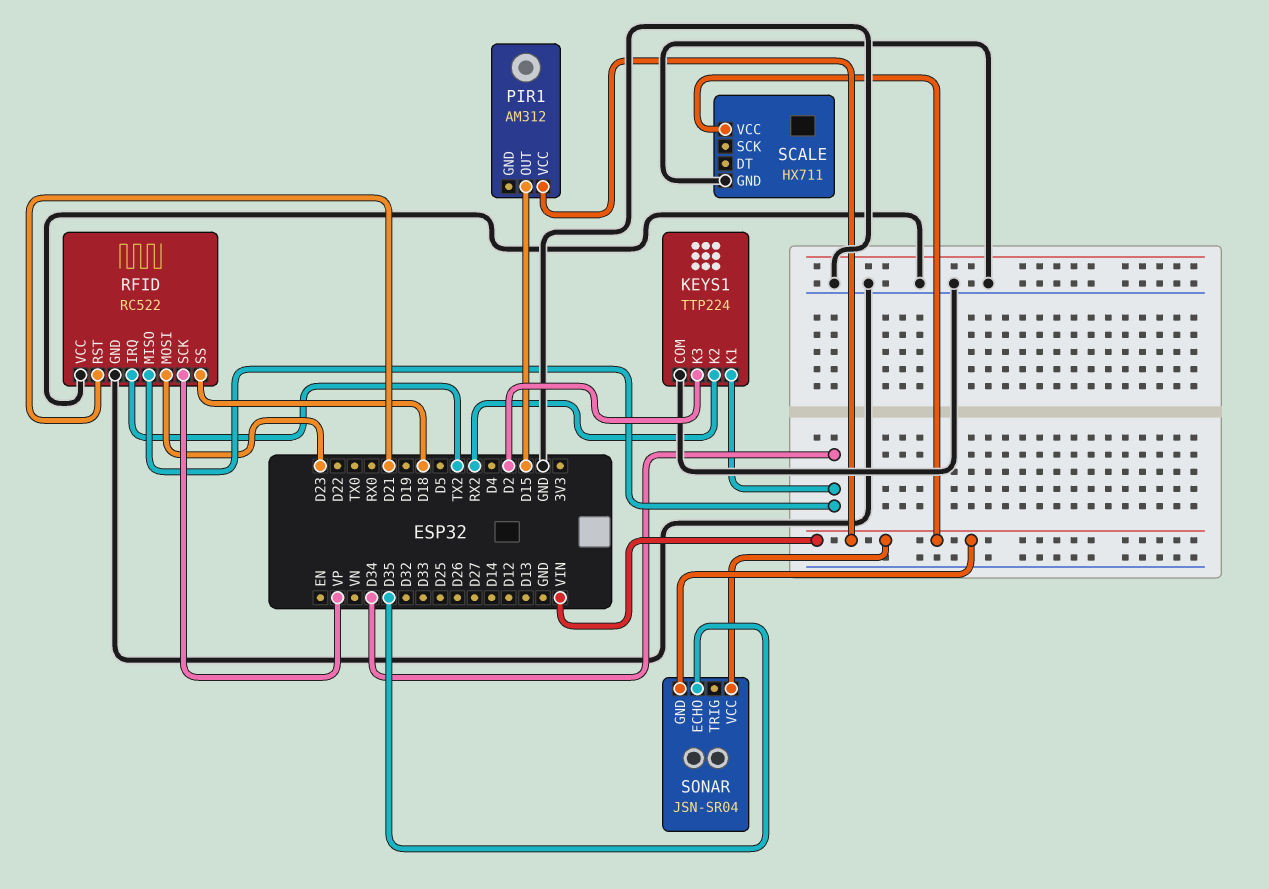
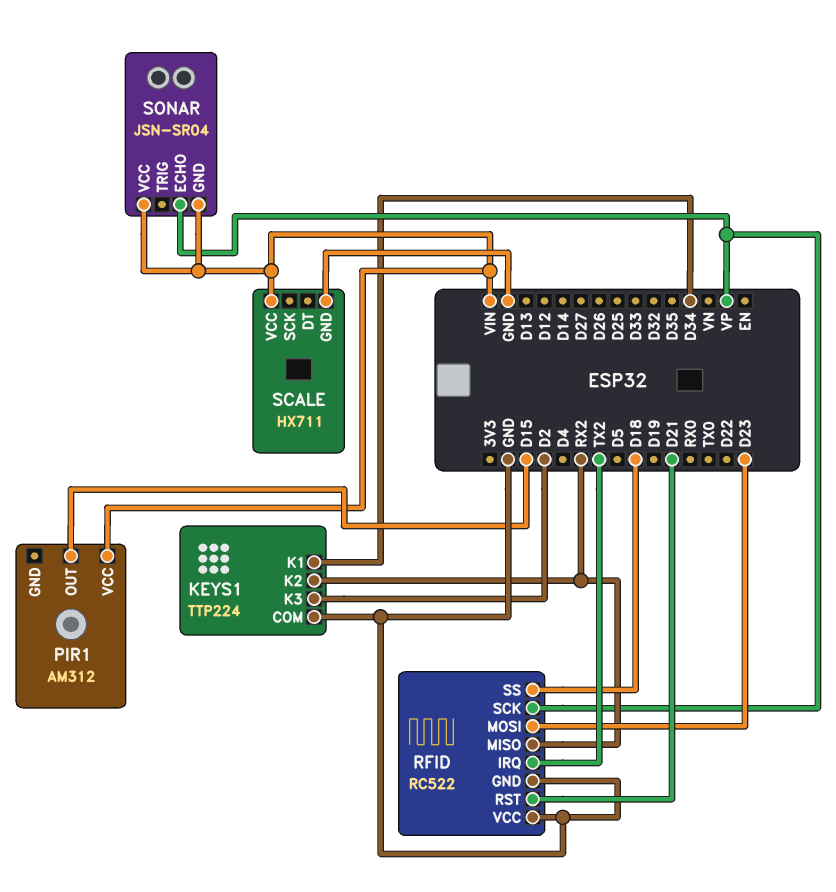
RFID pin MISO: D34 -> RX2
SONAR pin ECHO: D35 -> VP

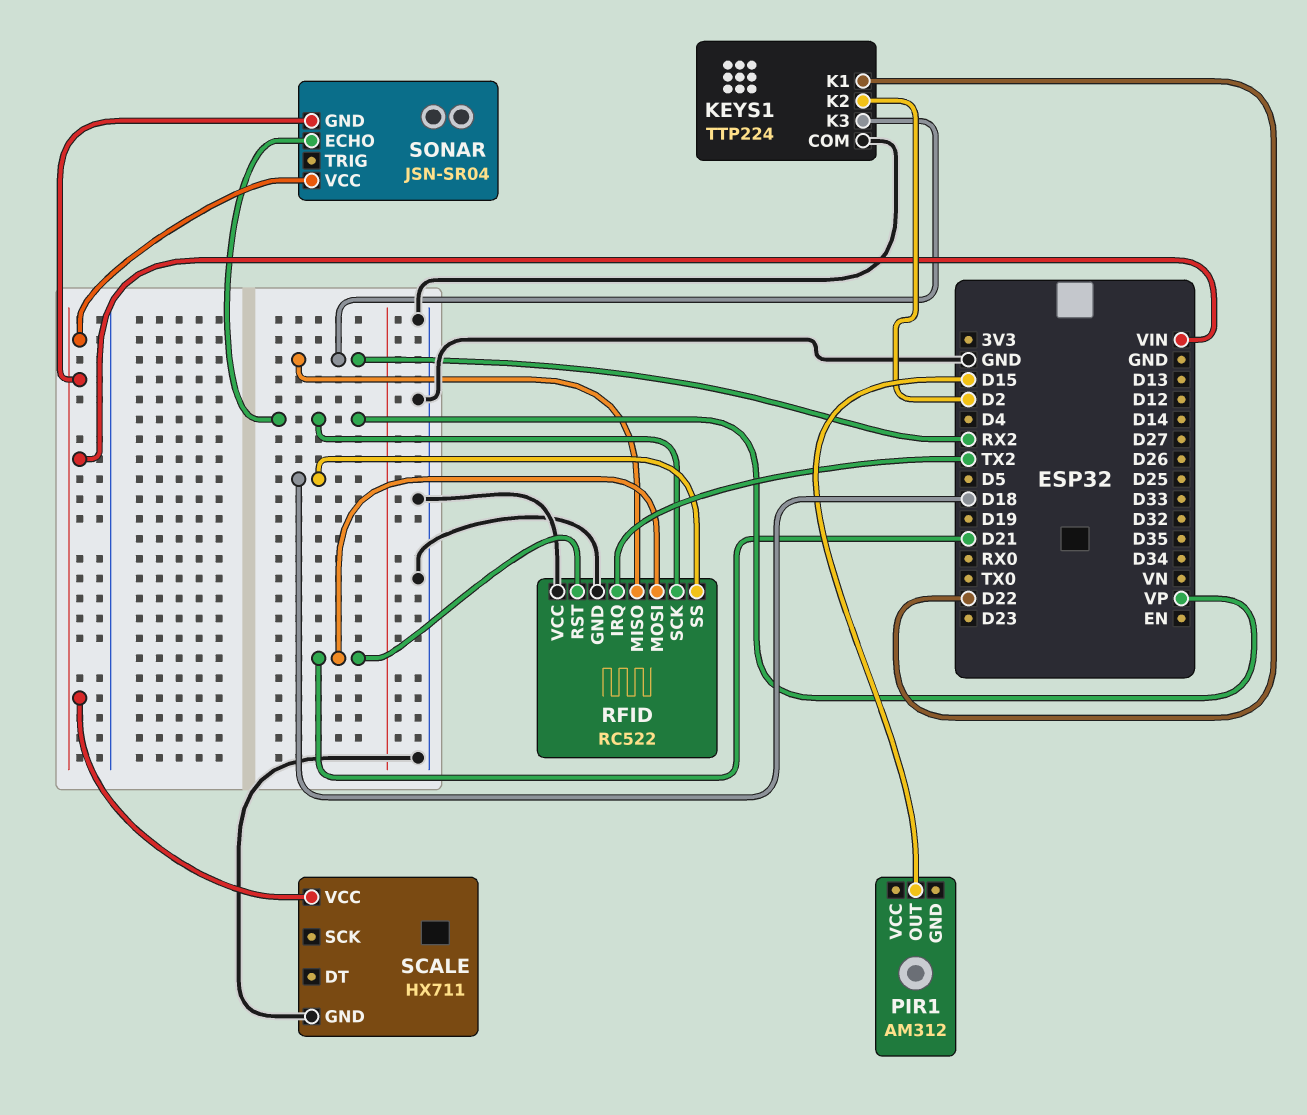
KEYS1 pin K1: D34 -> D22
KEYS1 pin K2: RX2 -> D2
KEYS1 pin K3: D2 -> RX2
PIR1 pin VCC: VIN -> none
RFID pin MOSI: D23 -> D21

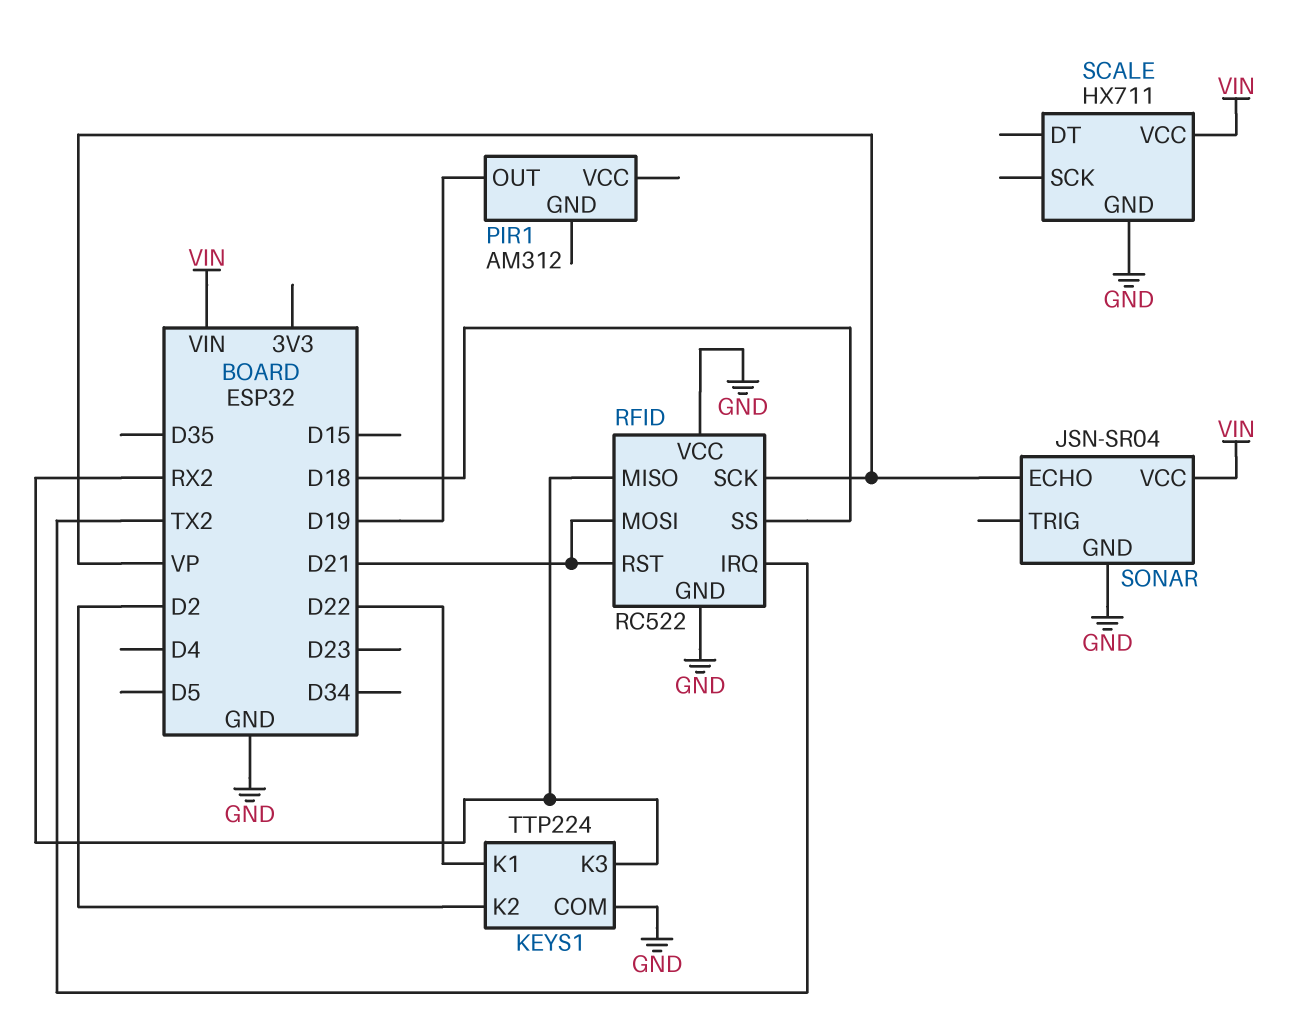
PIR1 pin OUT: D15 -> D19
SONAR pin GND: VIN -> GND

